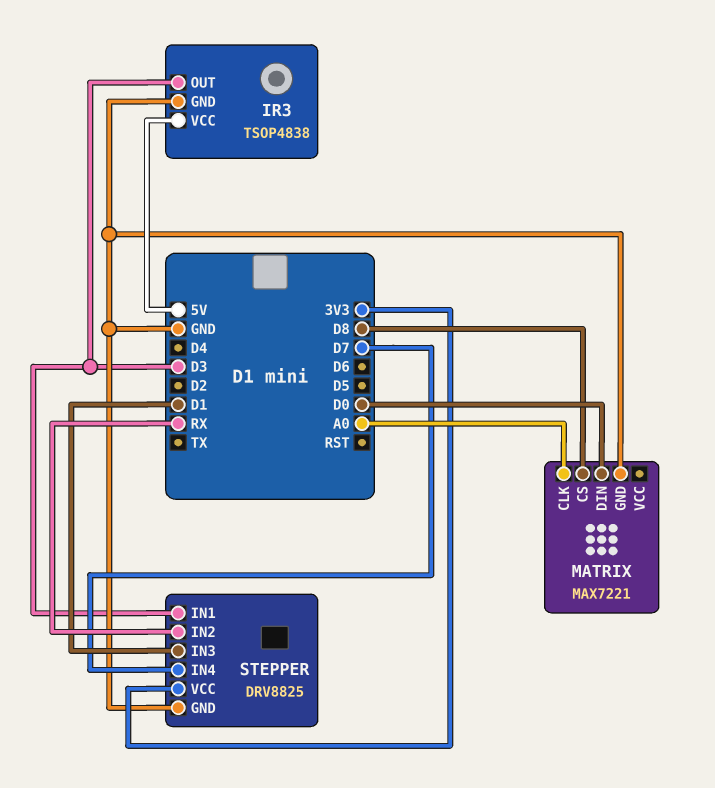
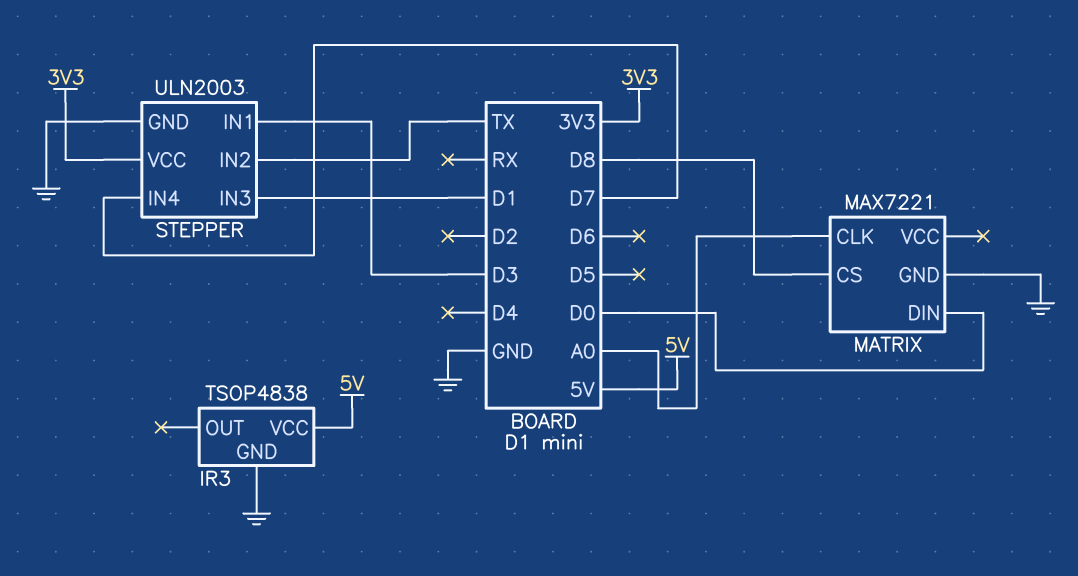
IR3 pin OUT: D3 -> none
STEPPER: DRV8825 -> ULN2003
STEPPER pin IN2: RX -> TX

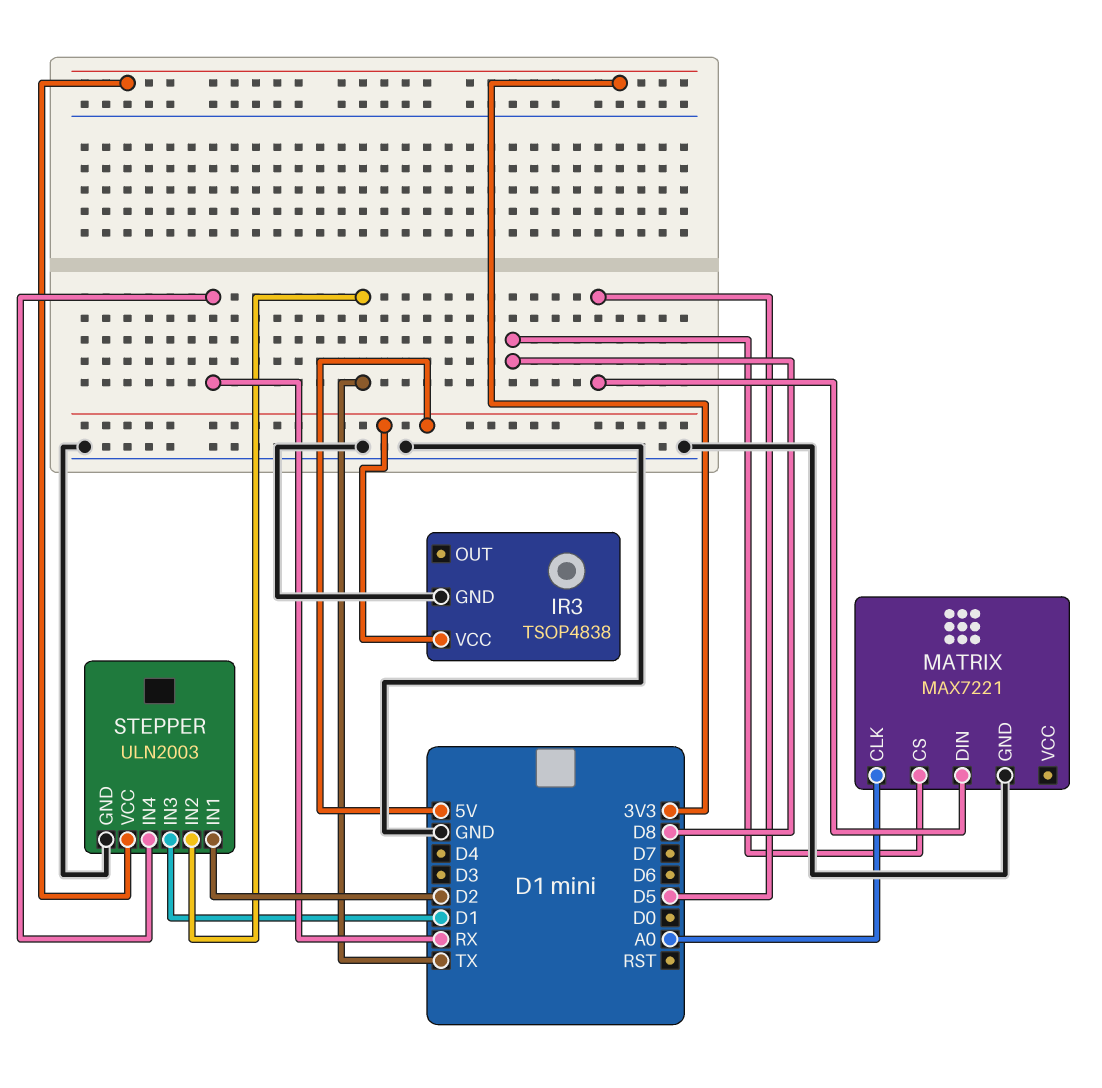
MATRIX pin DIN: D0 -> D5
STEPPER pin IN1: D3 -> D2
STEPPER pin IN4: D7 -> RX

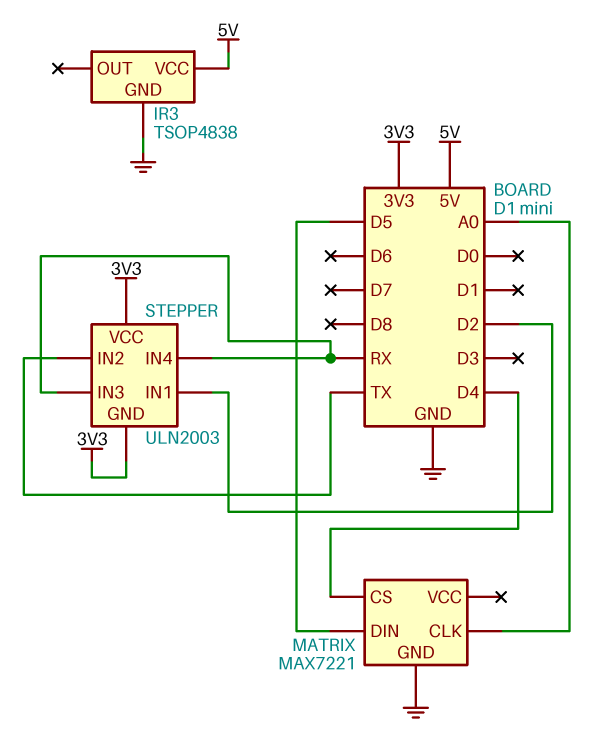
MATRIX pin CS: D8 -> D4
STEPPER pin GND: GND -> 3V3
STEPPER pin IN3: D1 -> RX

